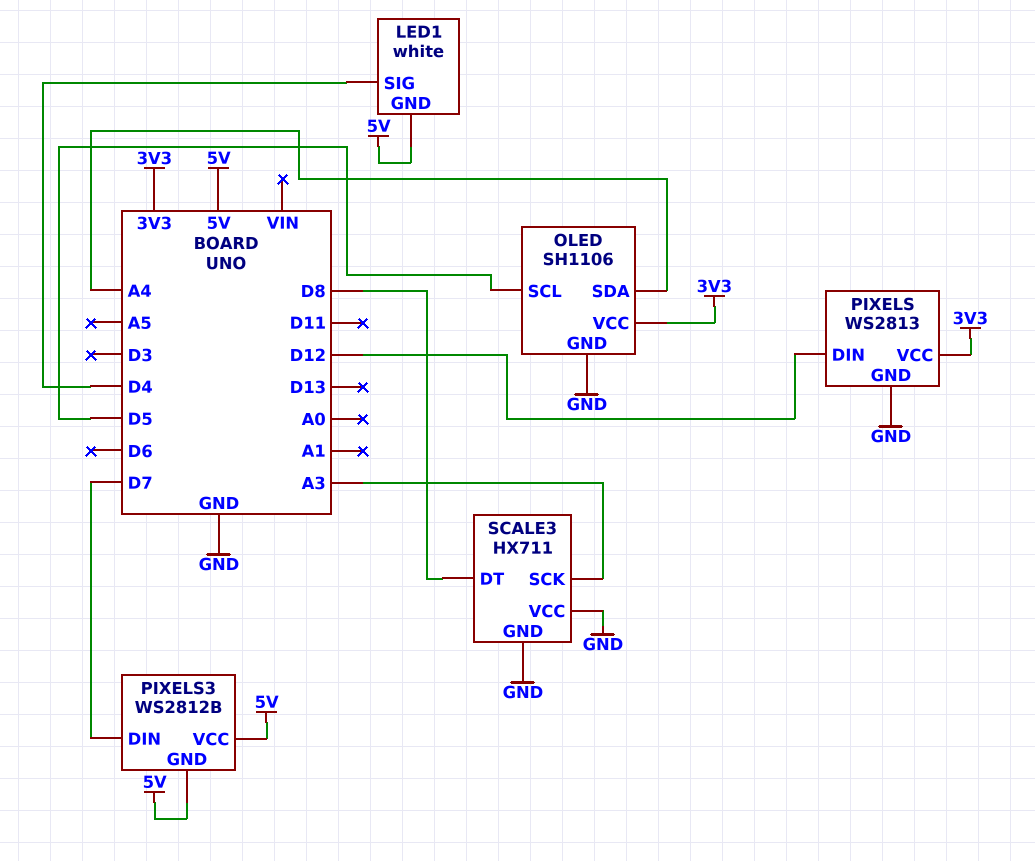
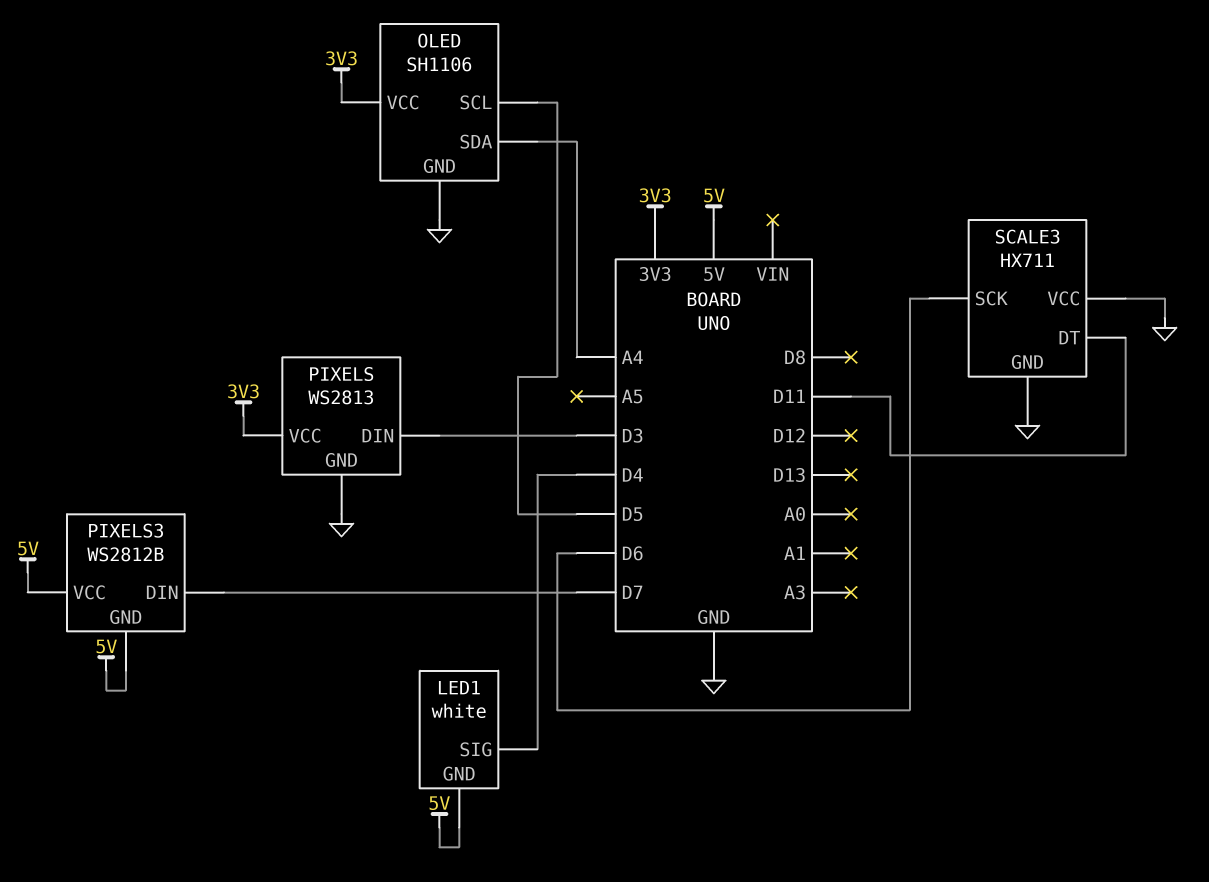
PIXELS pin DIN: D12 -> D3
SCALE3 pin DT: D8 -> D11
SCALE3 pin SCK: A3 -> D6

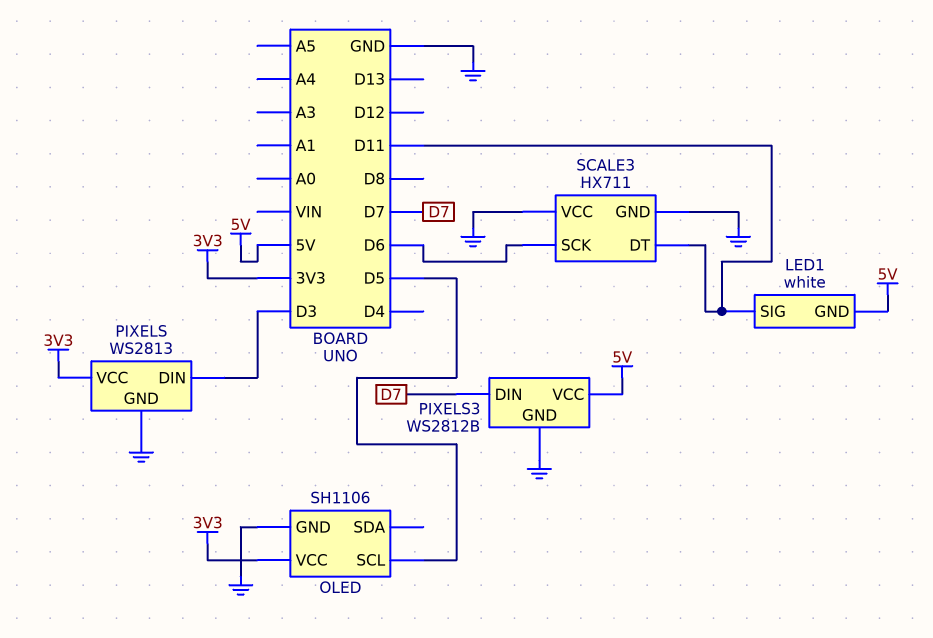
LED1 pin SIG: D4 -> D11
OLED pin SDA: A4 -> none
PIXELS3 pin GND: 5V -> GND

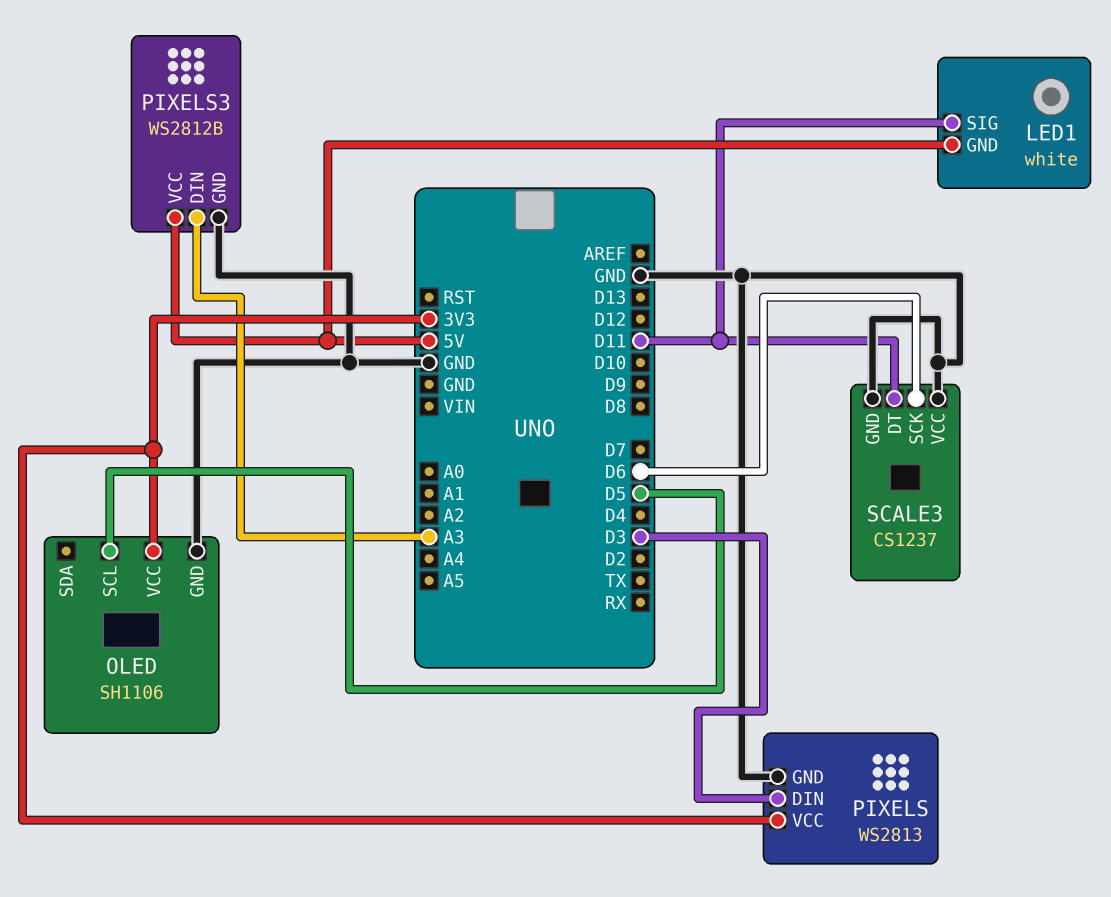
PIXELS3 pin DIN: D7 -> A3
SCALE3: HX711 -> CS1237

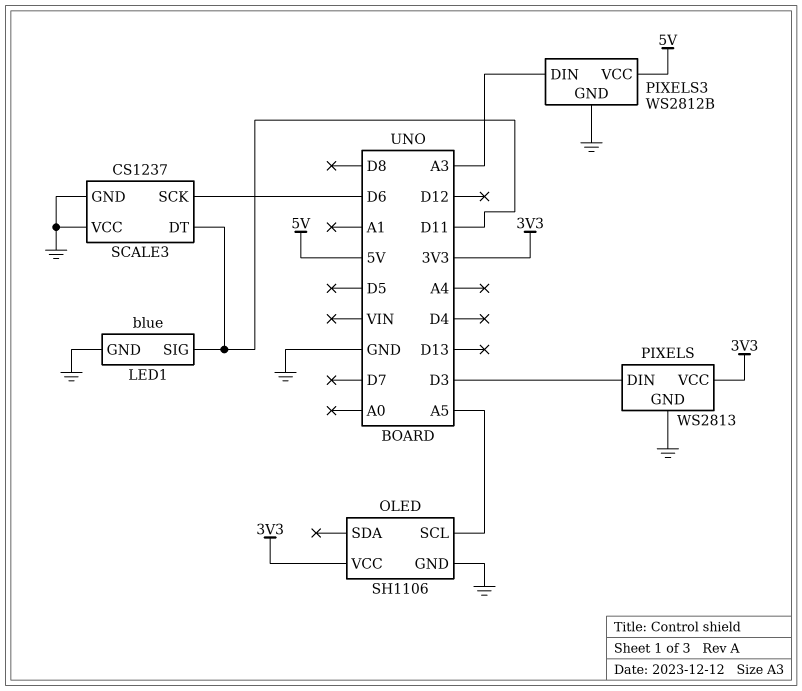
LED1: white -> blue
LED1 pin GND: 5V -> GND
OLED pin SCL: D5 -> A5

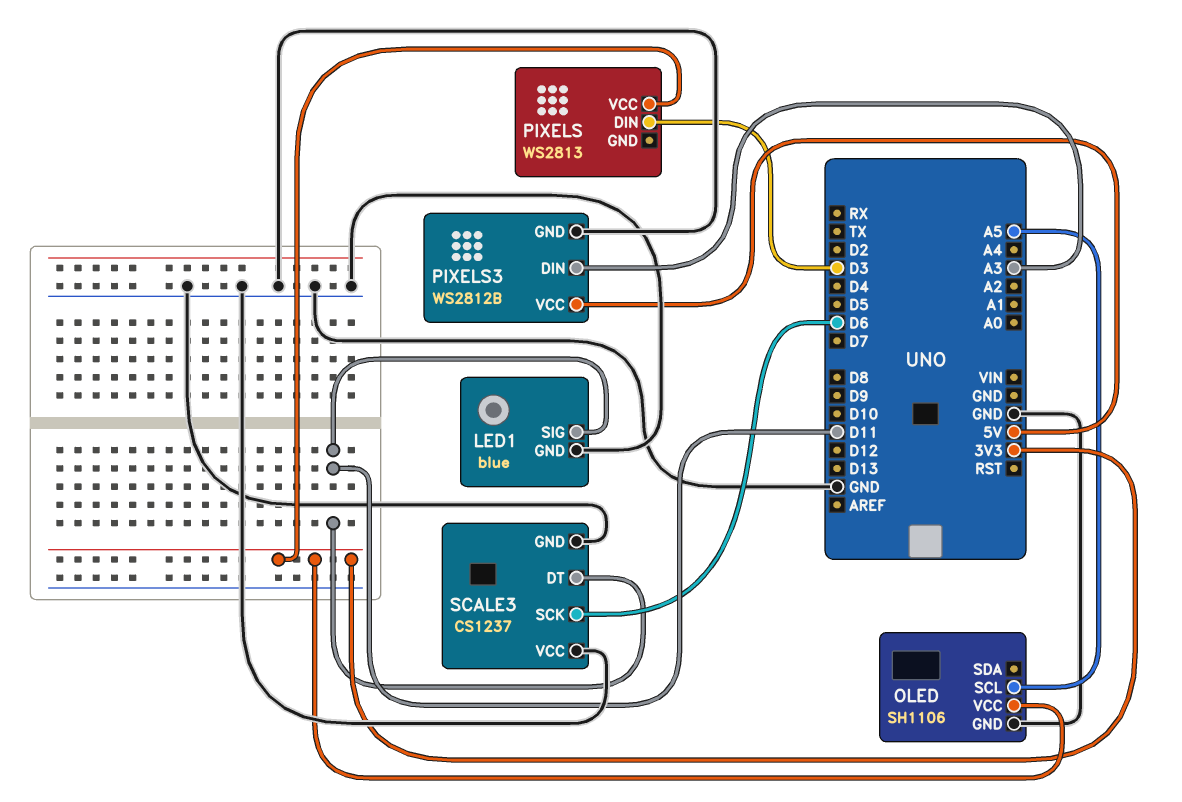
PIXELS pin GND: GND -> none

